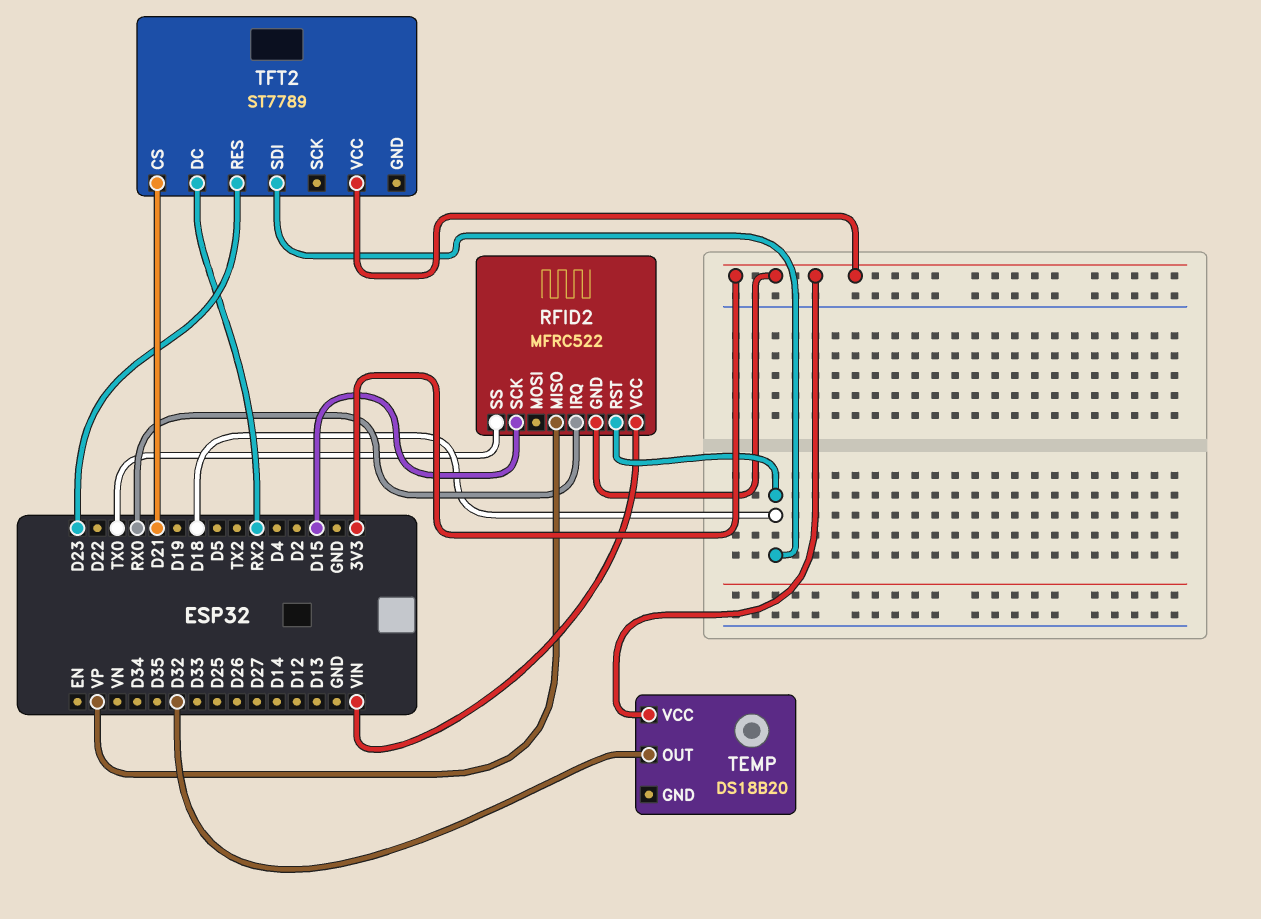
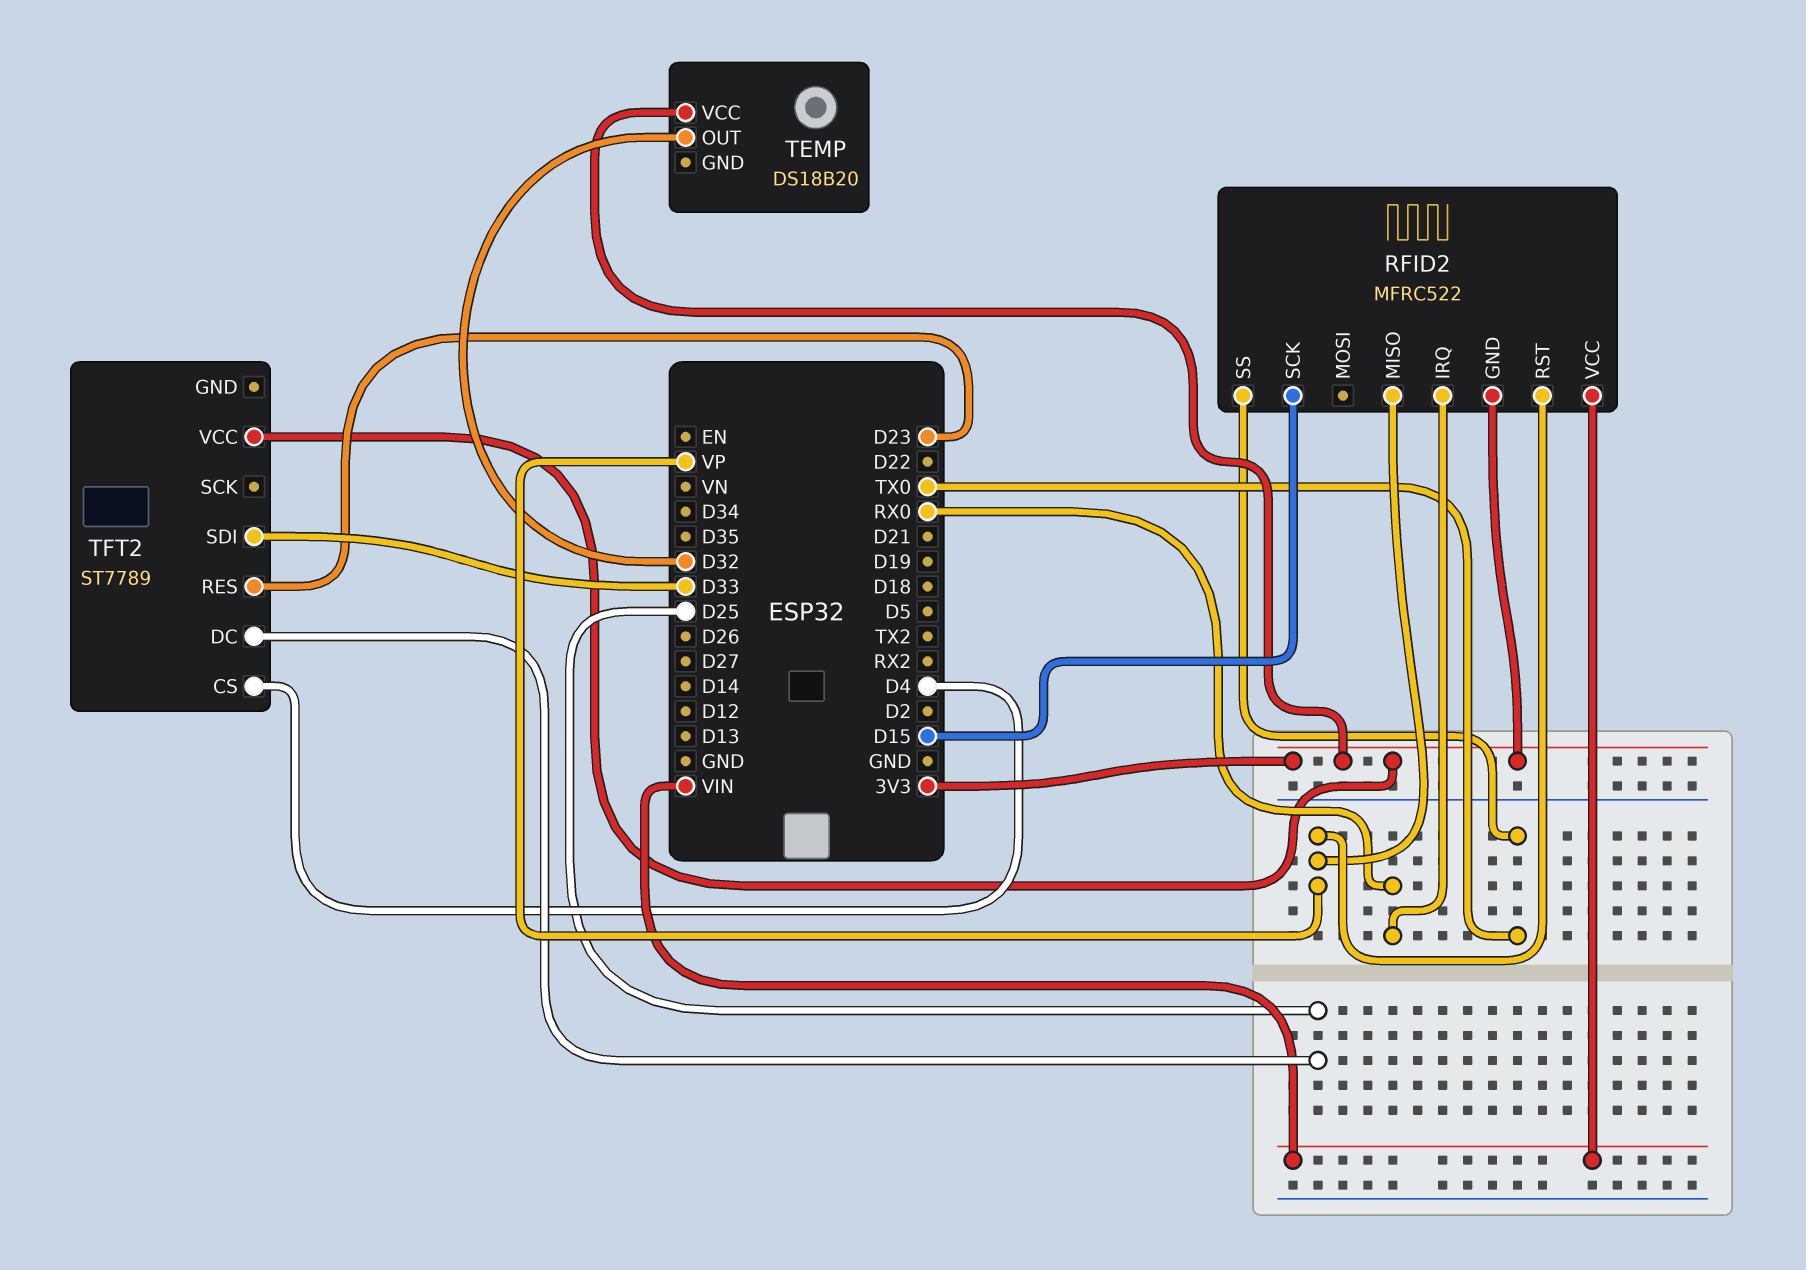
RFID2 pin RST: D18 -> VP
TFT2 pin CS: D21 -> D4
TFT2 pin DC: RX2 -> D25
TFT2 pin SDI: D18 -> D33

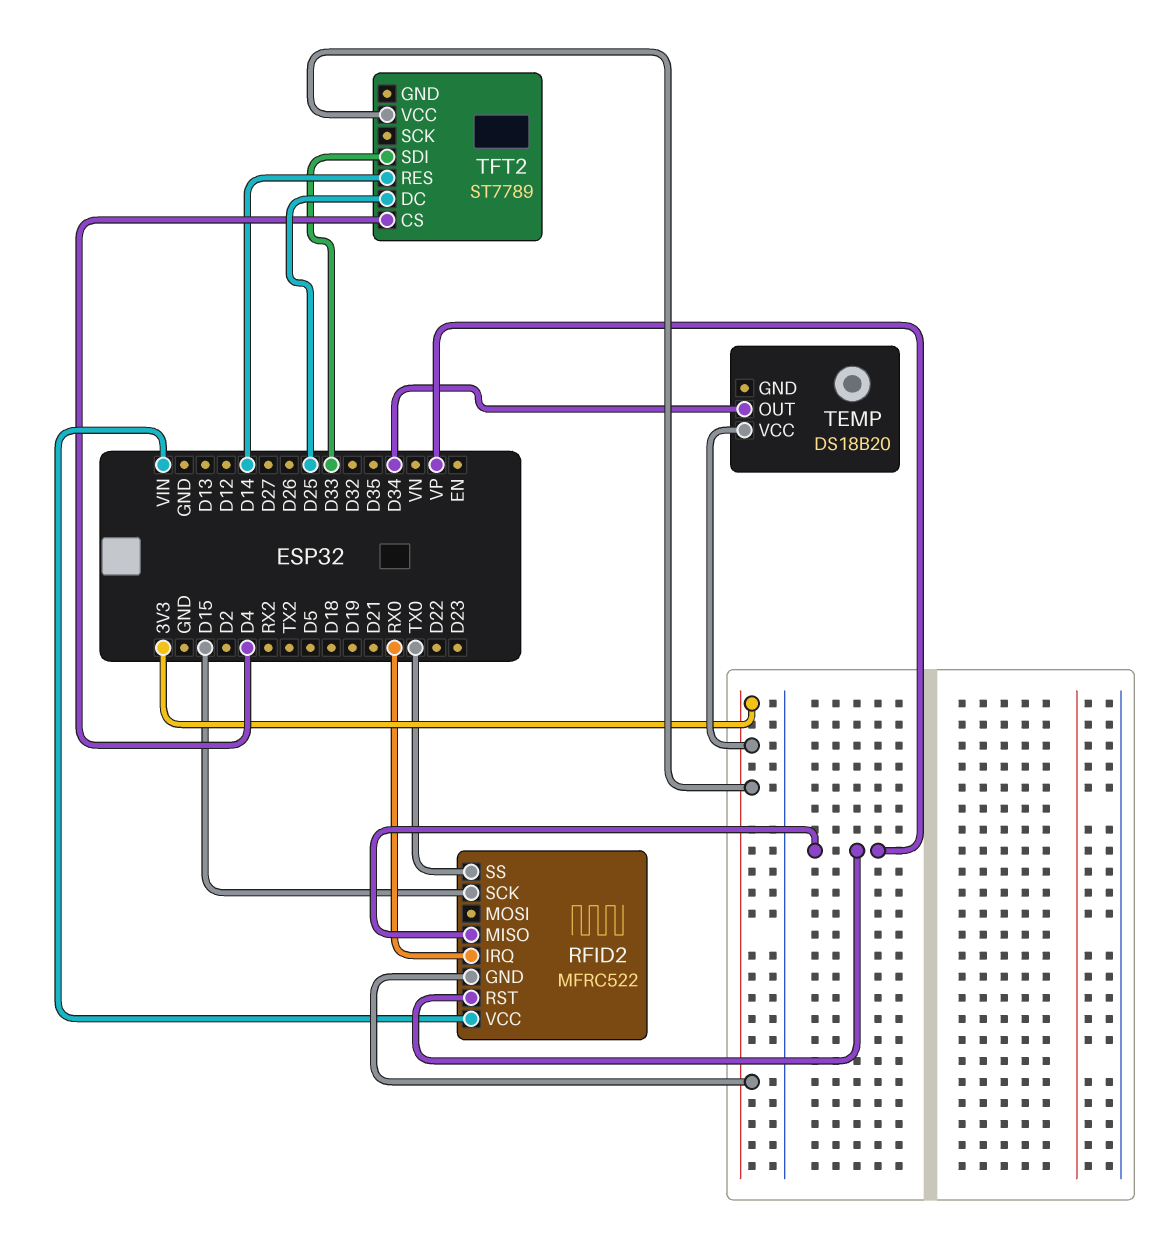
TEMP pin OUT: D32 -> D34
TFT2 pin RES: D23 -> D14

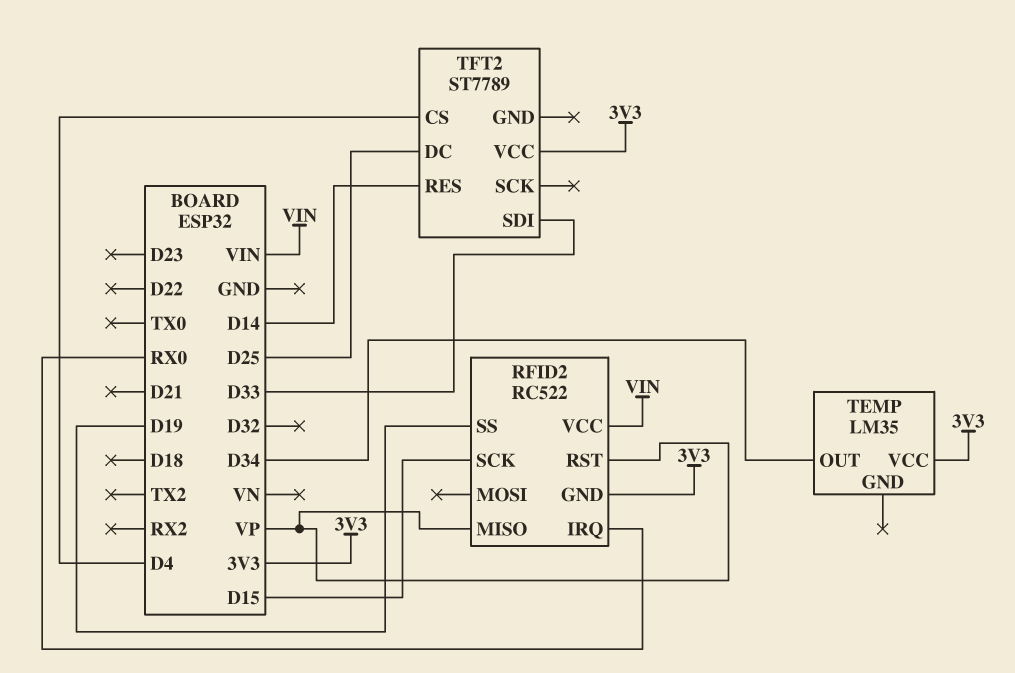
RFID2: MFRC522 -> RC522
RFID2 pin SS: TX0 -> D19
TEMP: DS18B20 -> LM35

